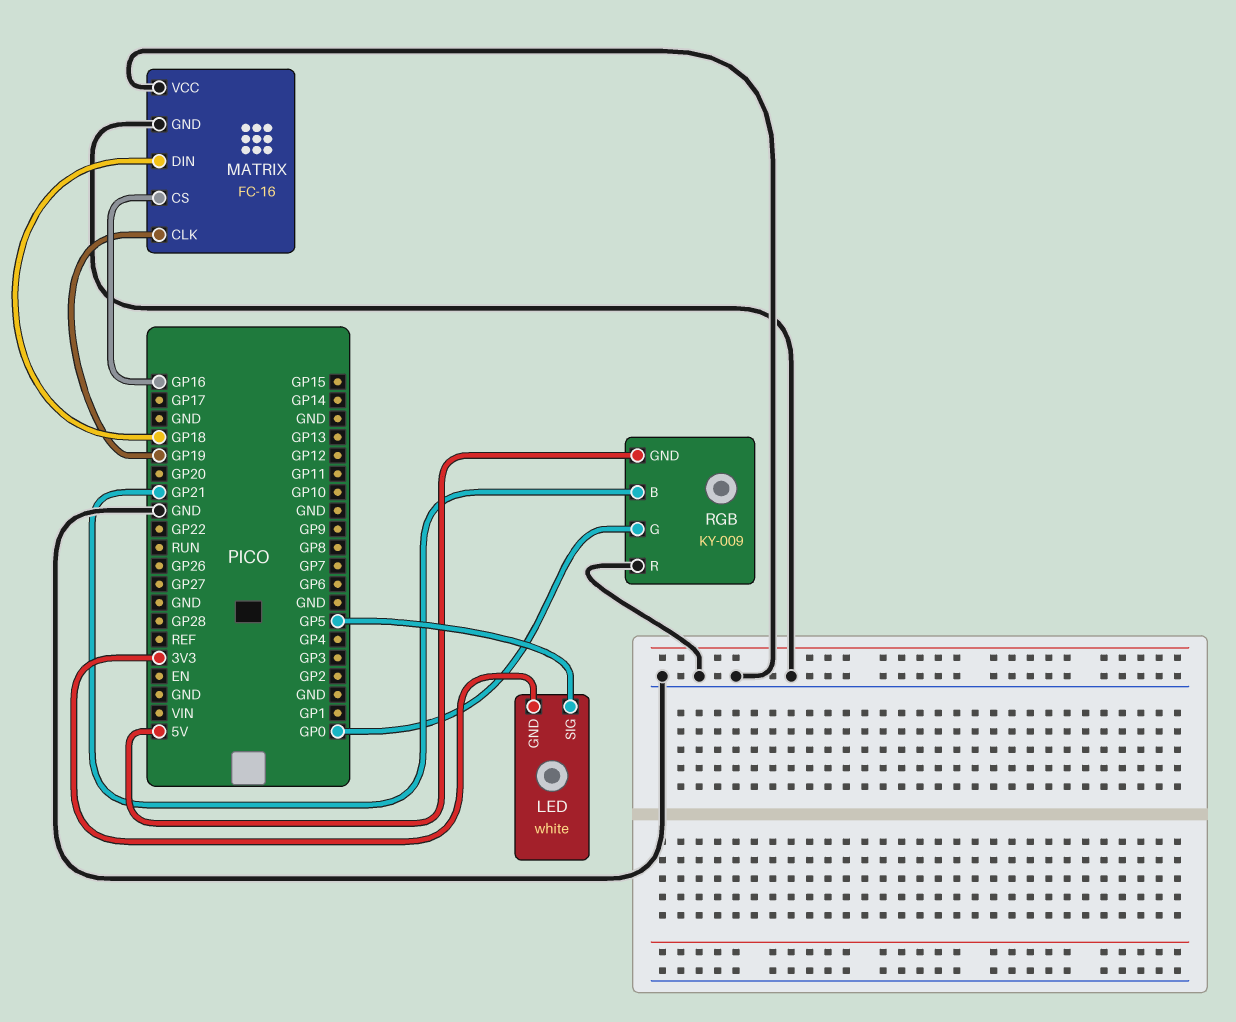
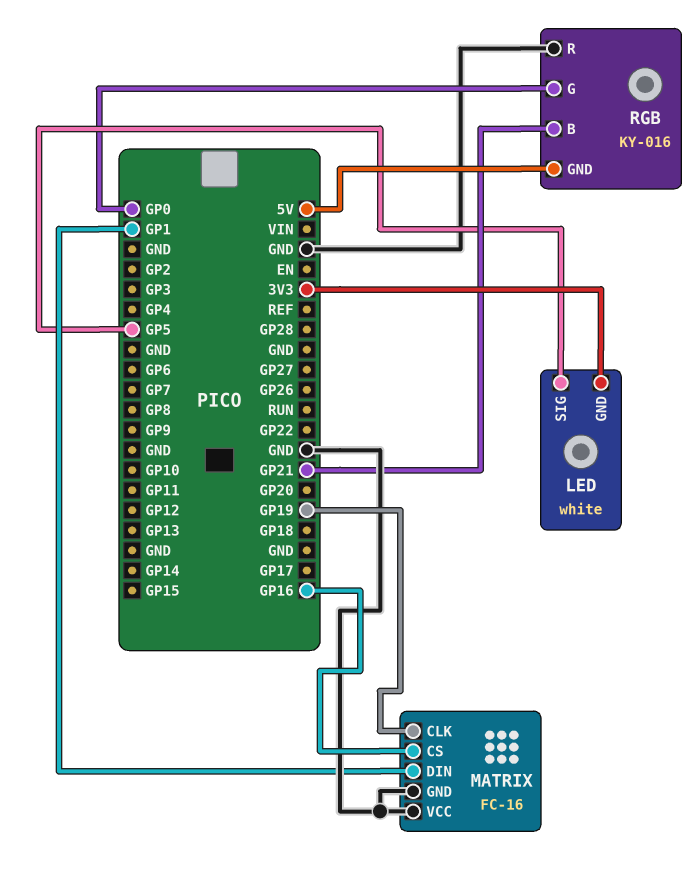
MATRIX pin DIN: GP18 -> GP1
RGB: KY-009 -> KY-016

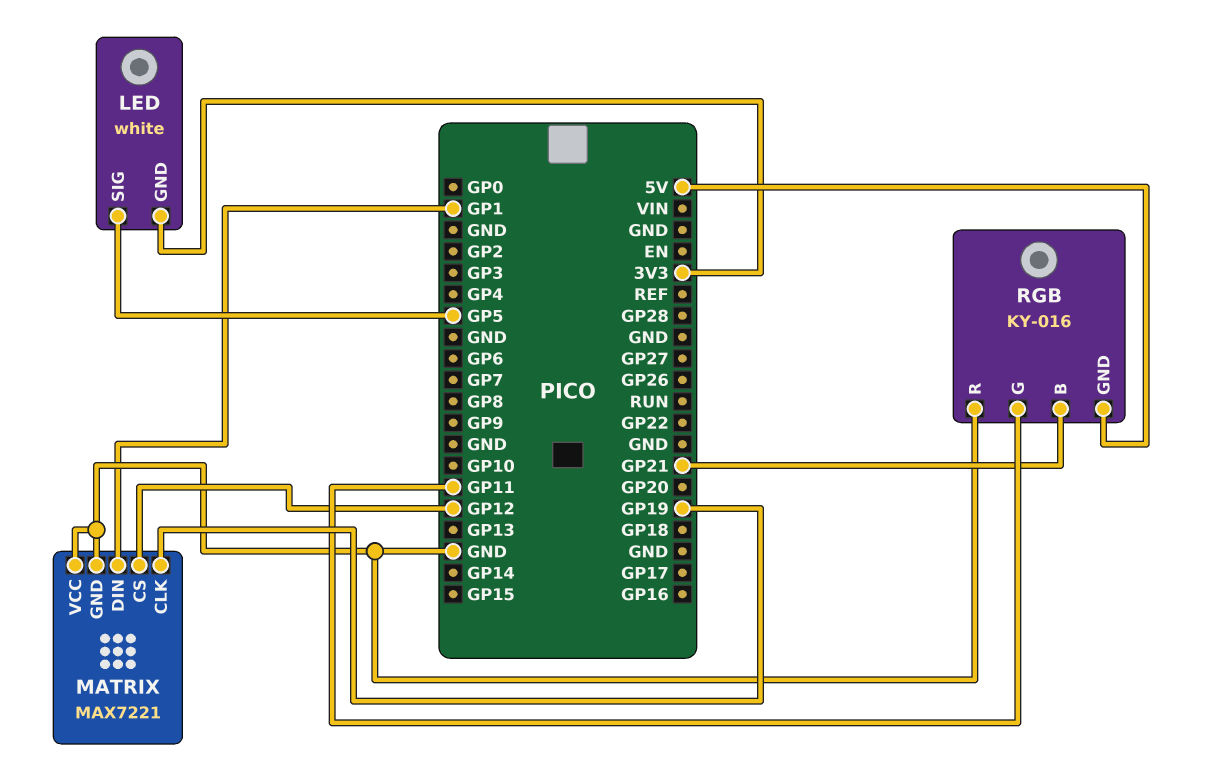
MATRIX: FC-16 -> MAX7221
MATRIX pin CS: GP16 -> GP12
RGB pin G: GP0 -> GP11

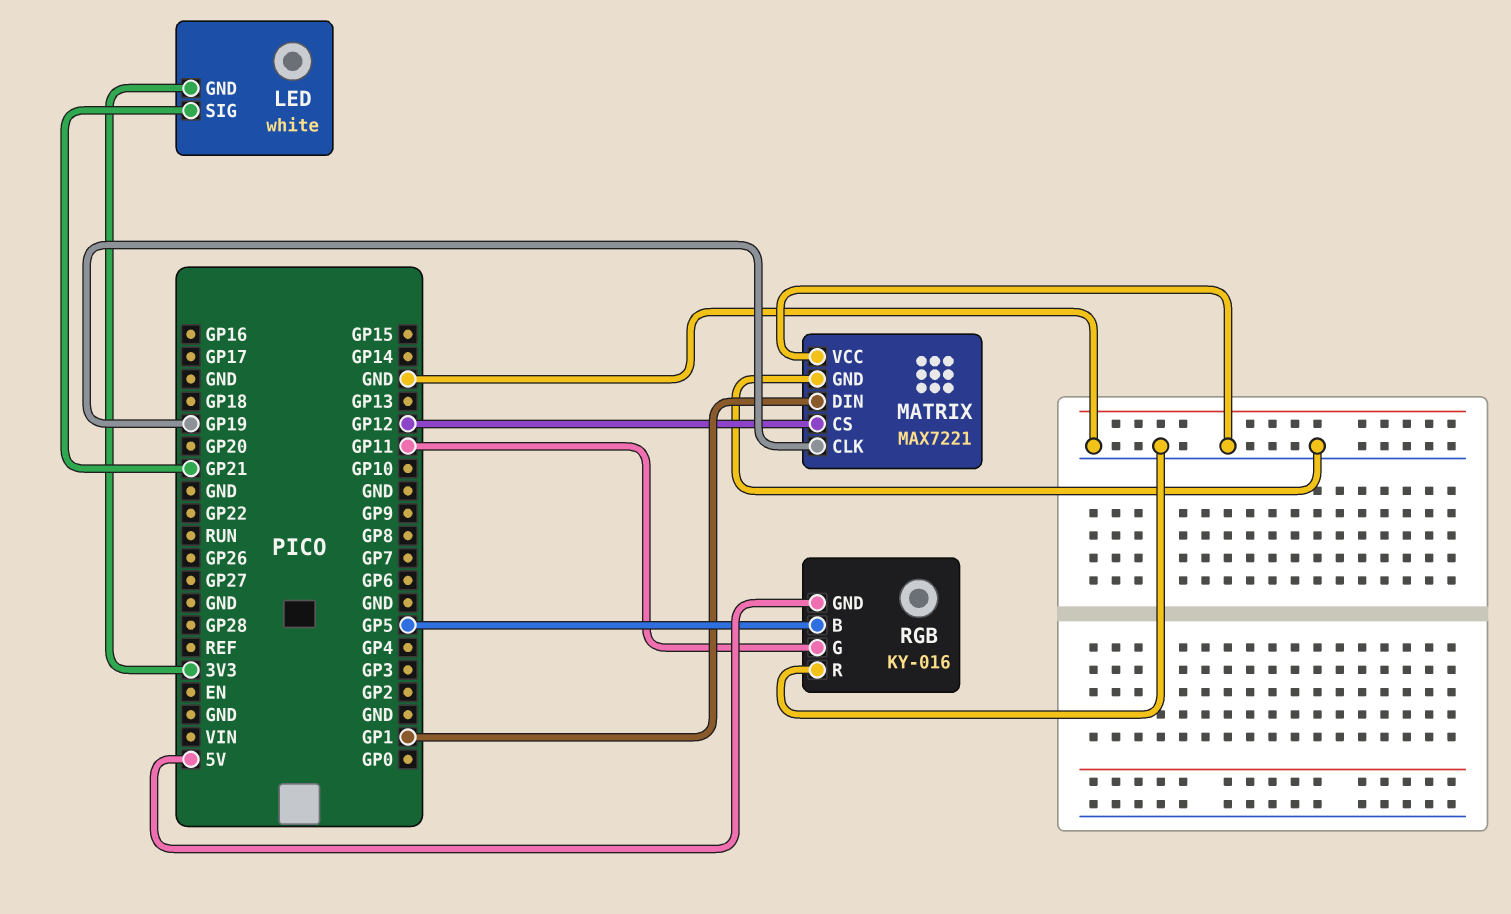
LED pin SIG: GP5 -> GP21
RGB pin B: GP21 -> GP5

